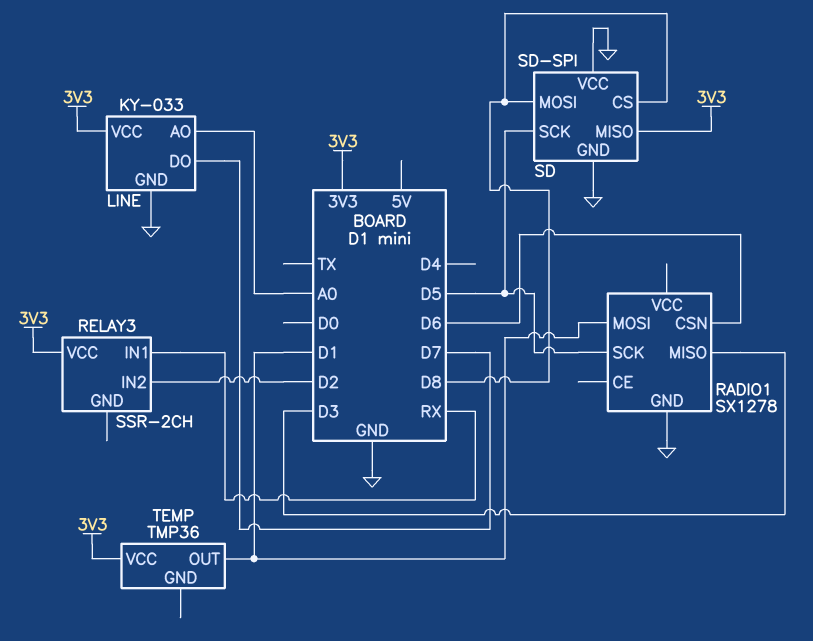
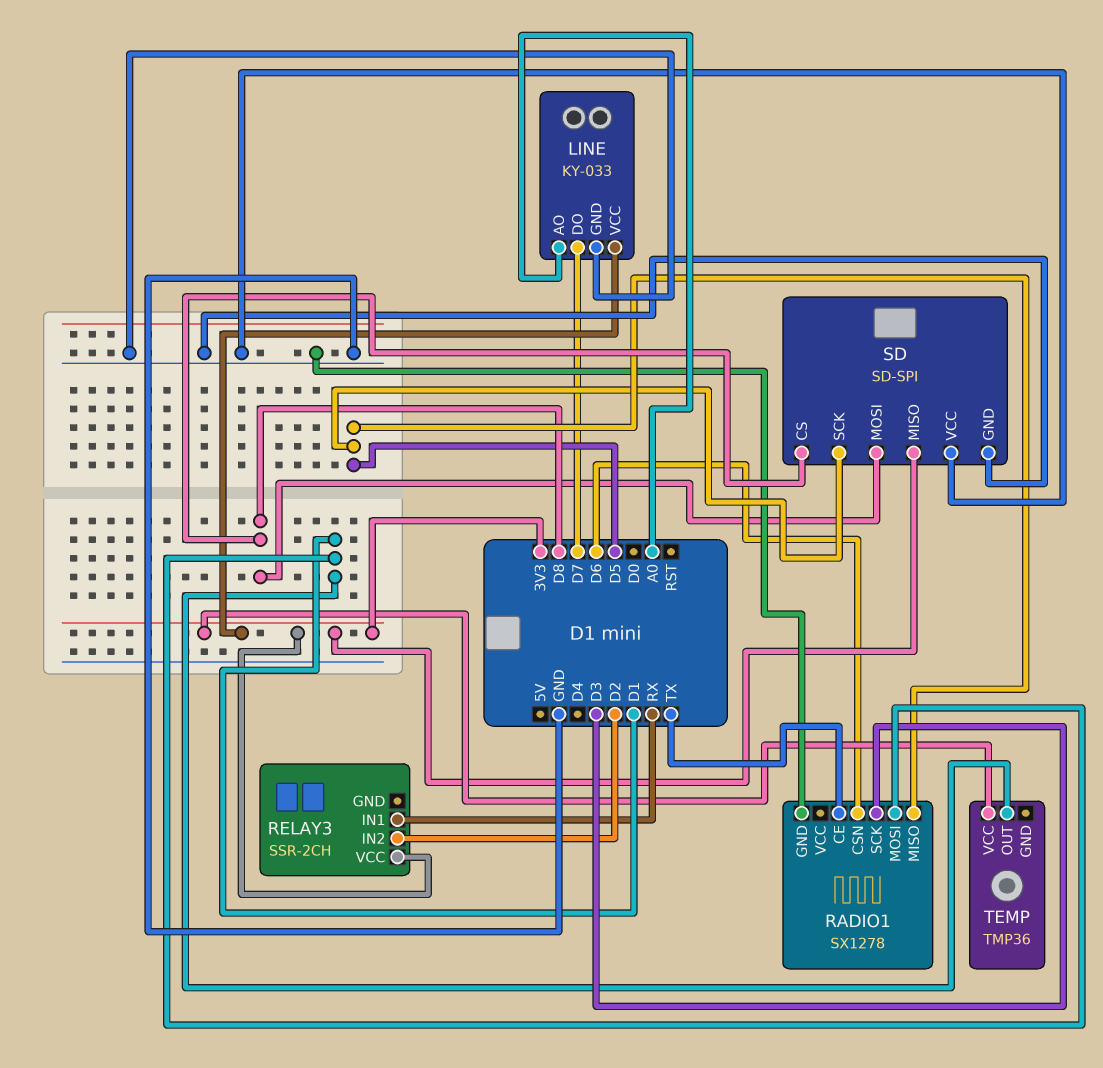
RADIO1 pin CE: none -> TX
RADIO1 pin MISO: D3 -> D5
RADIO1 pin SCK: D5 -> D3

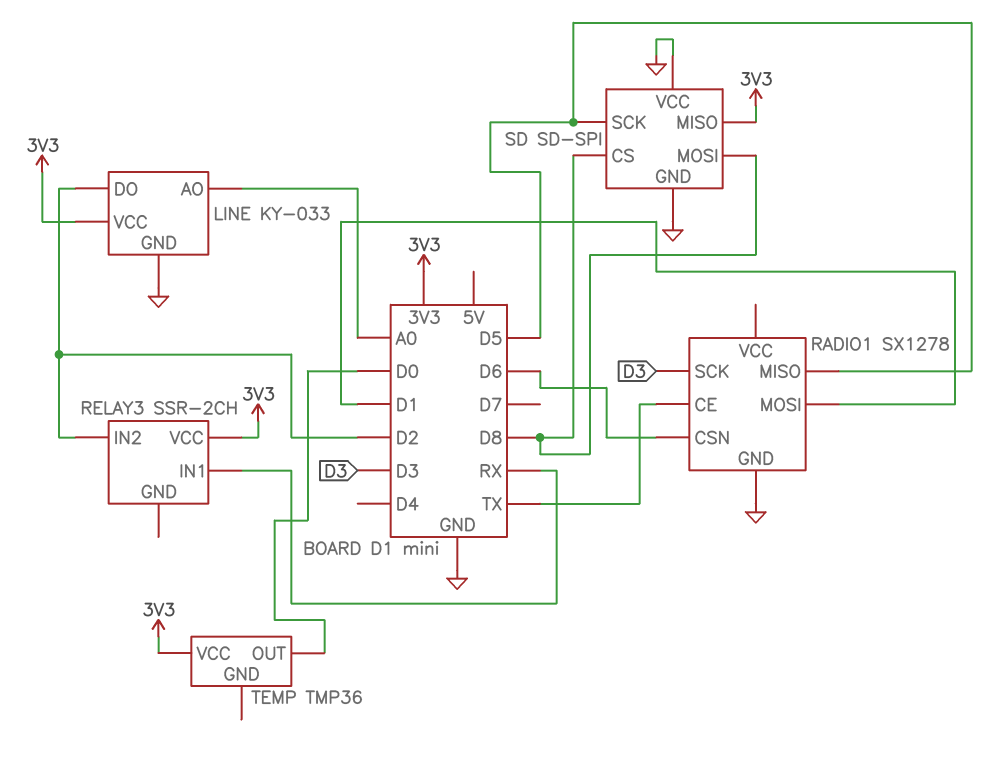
LINE pin DO: D7 -> D2
TEMP pin OUT: D1 -> D0

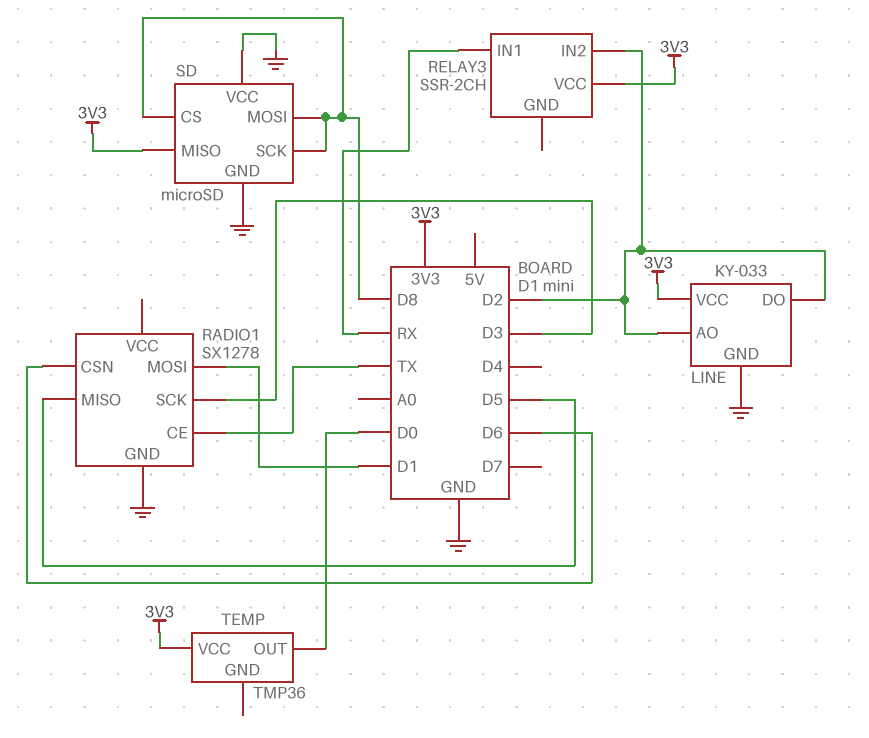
LINE pin AO: A0 -> D2
SD: SD-SPI -> microSD
SD pin SCK: D5 -> D8

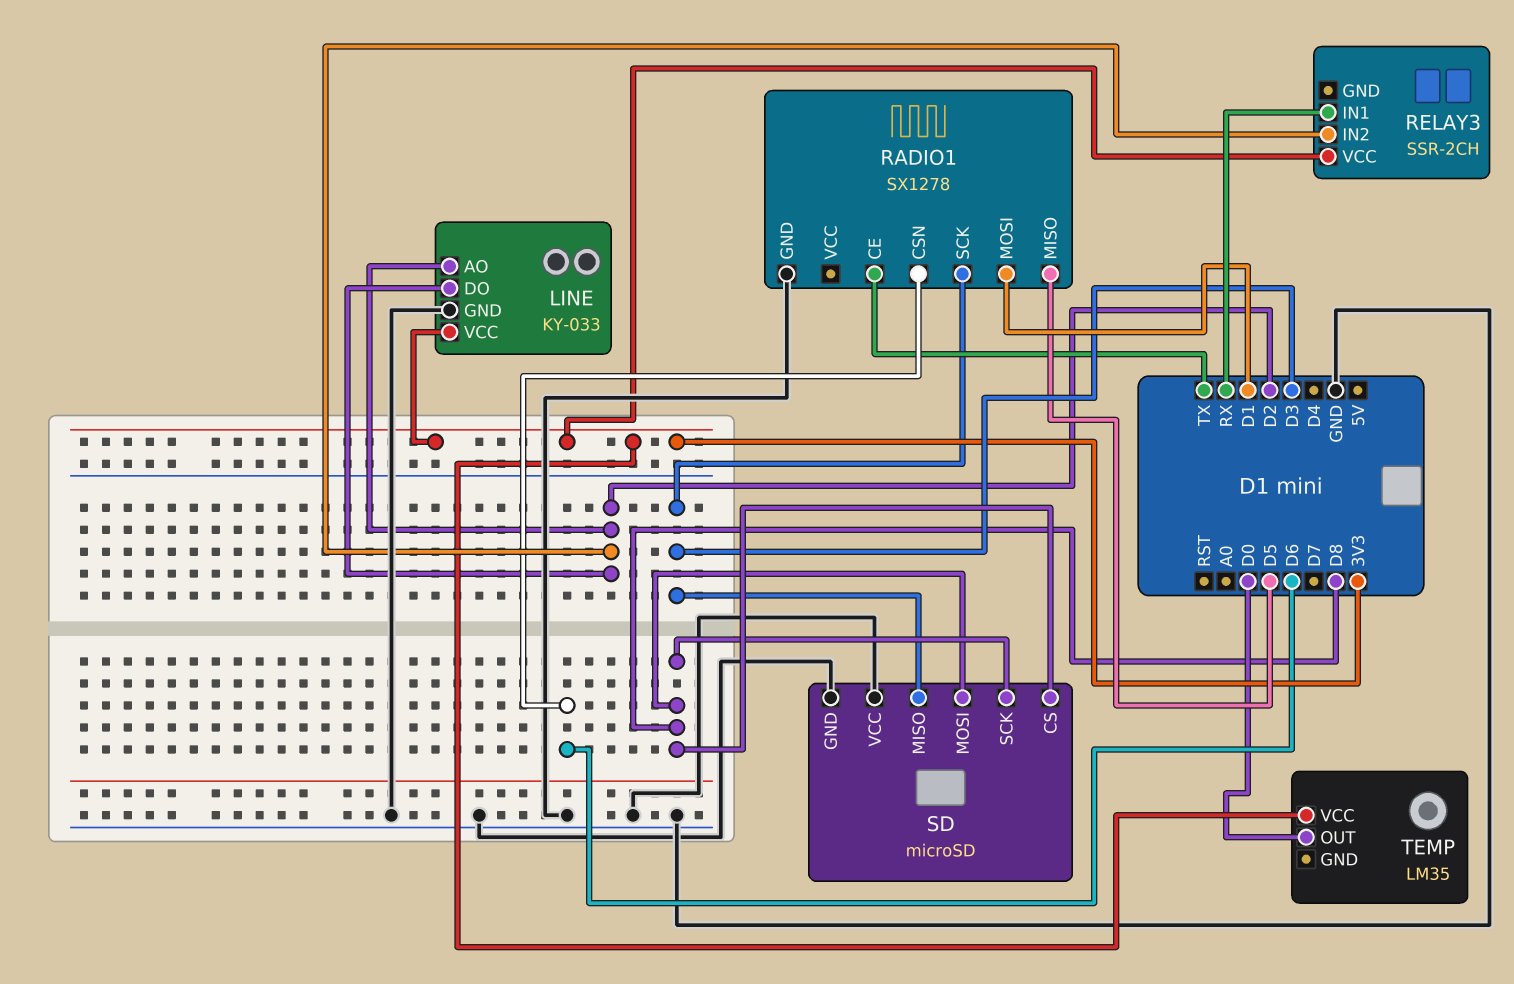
SD pin MISO: 3V3 -> D3
TEMP: TMP36 -> LM35

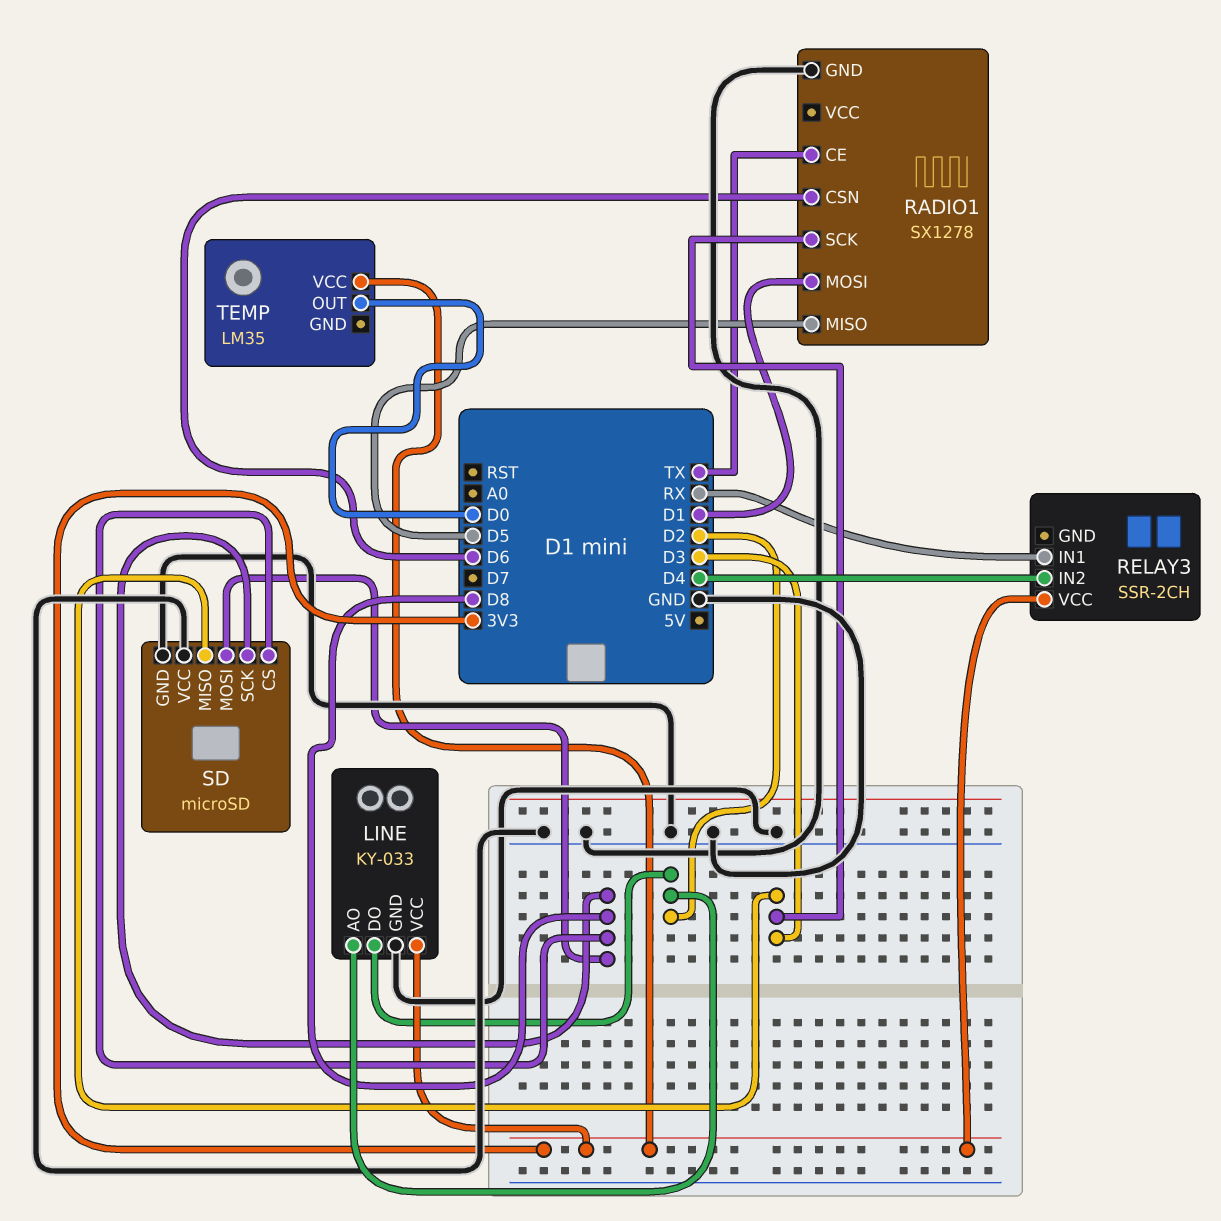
RELAY3 pin IN2: D2 -> D4

